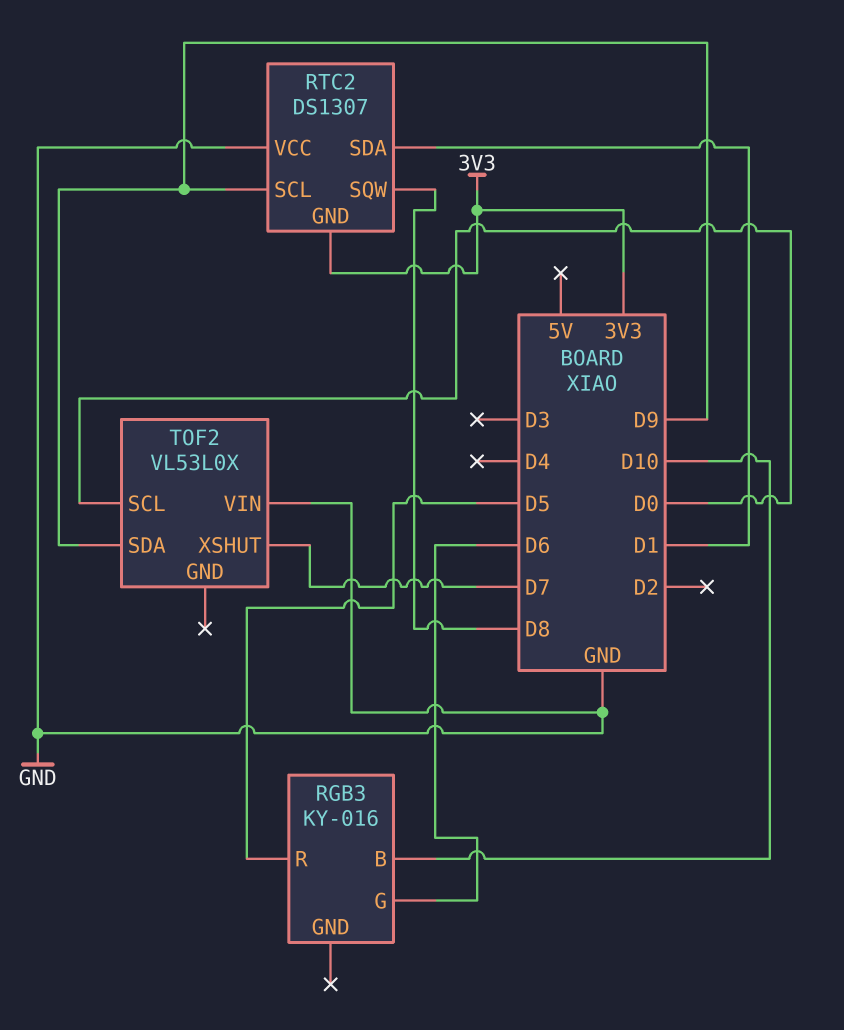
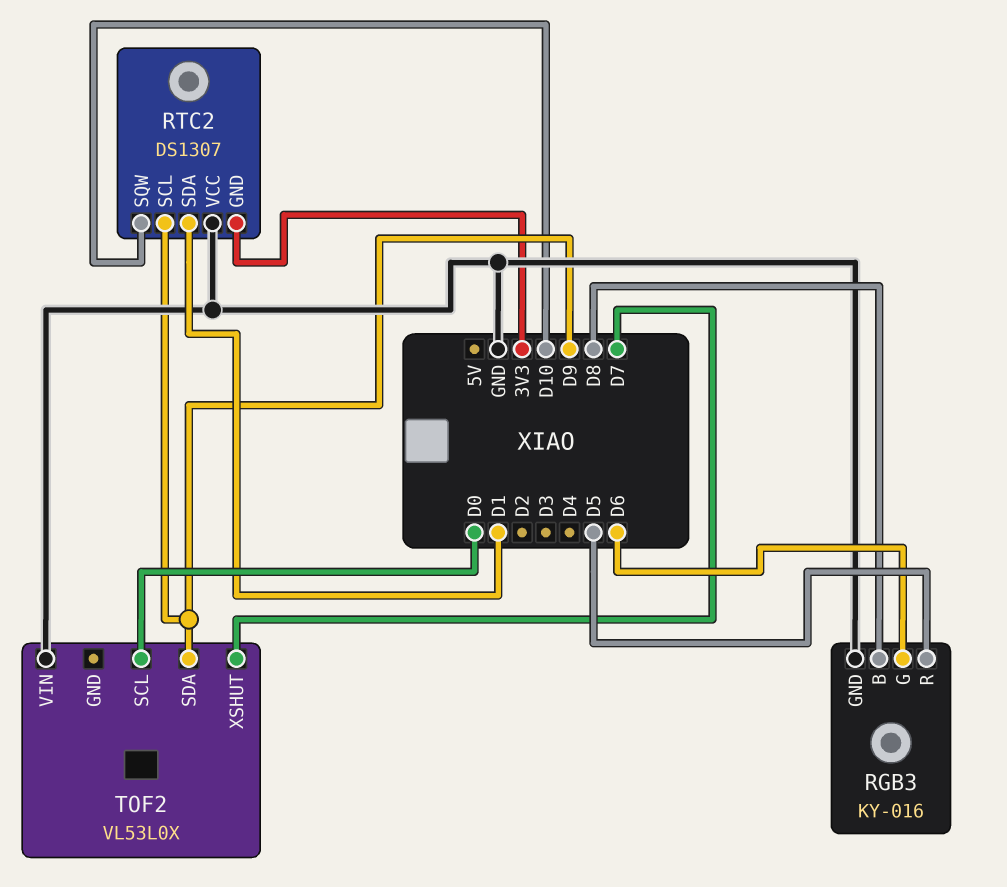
RGB3 pin B: D10 -> D8
RGB3 pin GND: none -> GND
RTC2 pin SQW: D8 -> D10

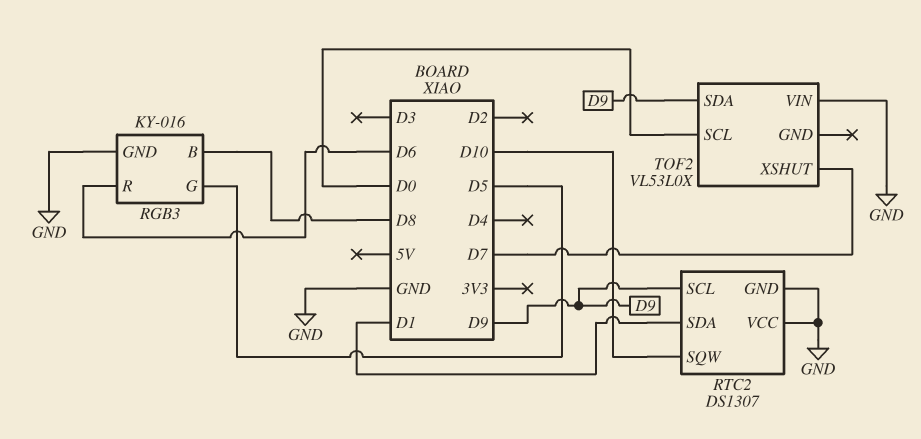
RGB3 pin G: D6 -> D5
RGB3 pin R: D5 -> D6
RTC2 pin GND: 3V3 -> GND

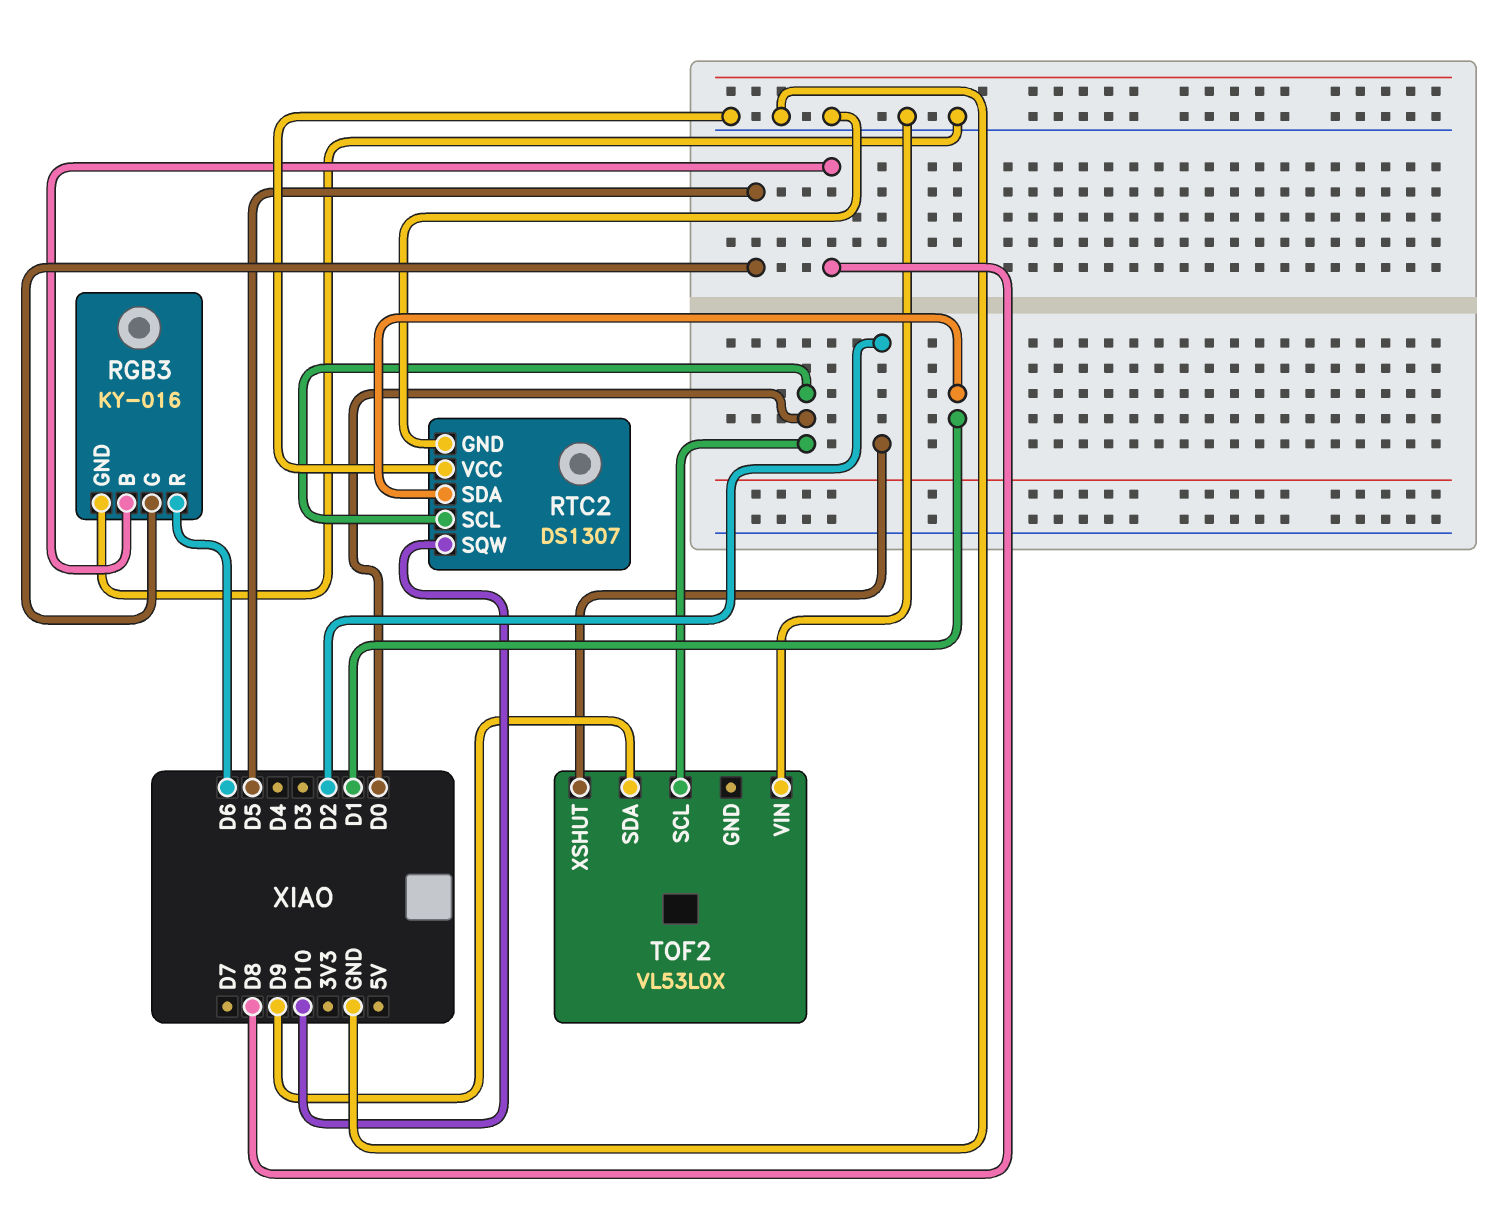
RTC2 pin SCL: D9 -> D0
TOF2 pin XSHUT: D7 -> D2

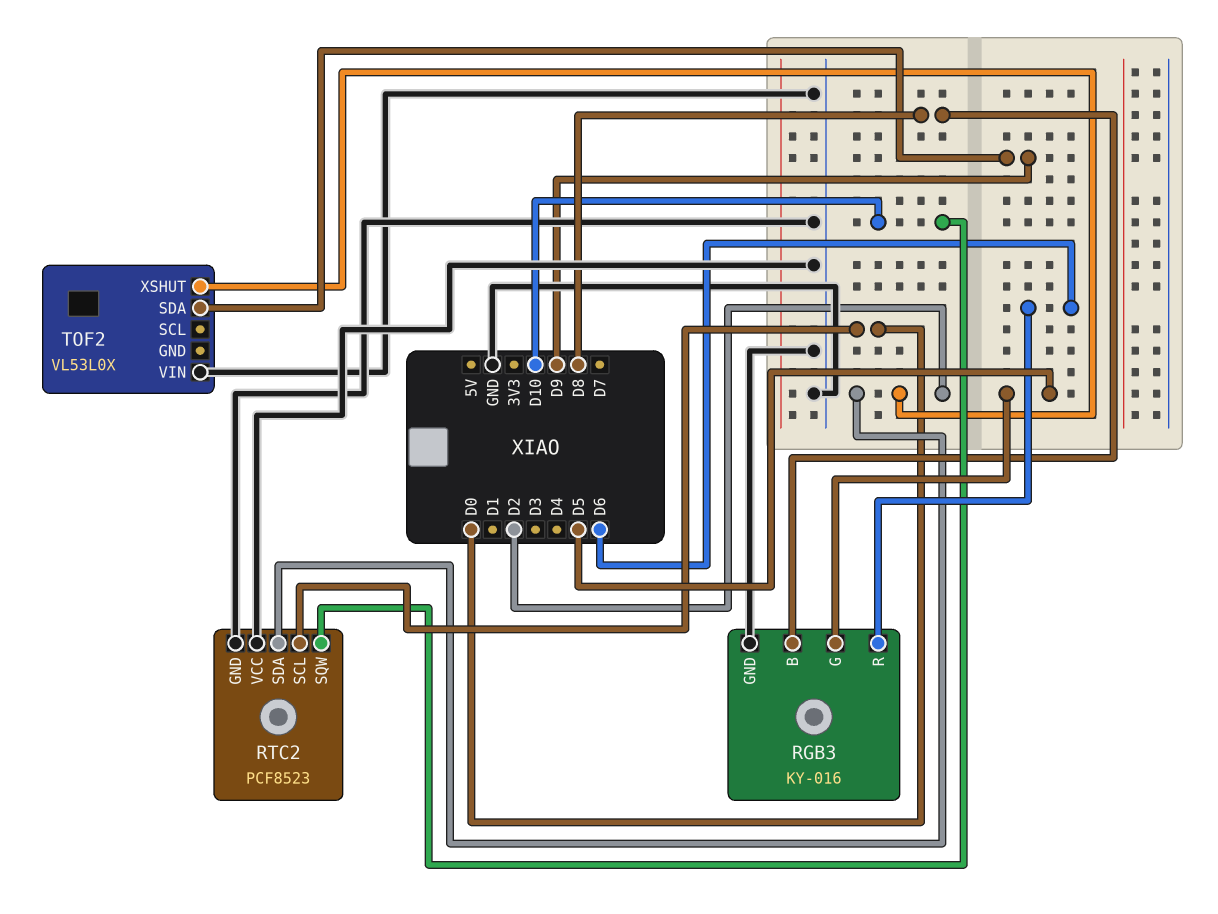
RTC2: DS1307 -> PCF8523
RTC2 pin SDA: D1 -> D2
TOF2 pin SCL: D0 -> none

